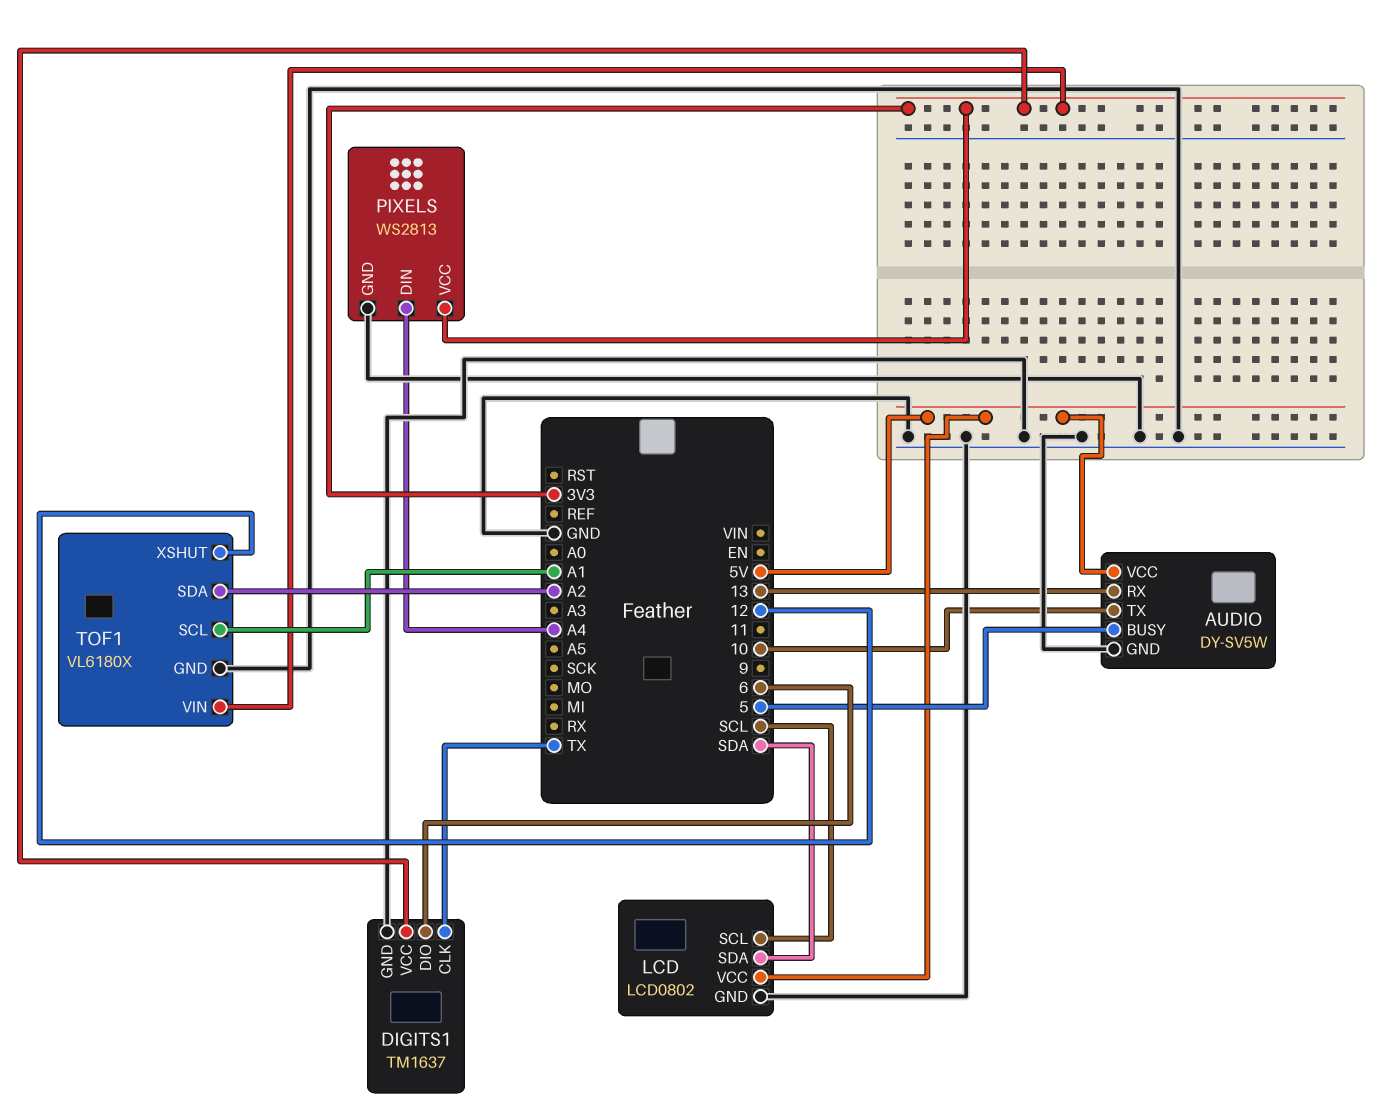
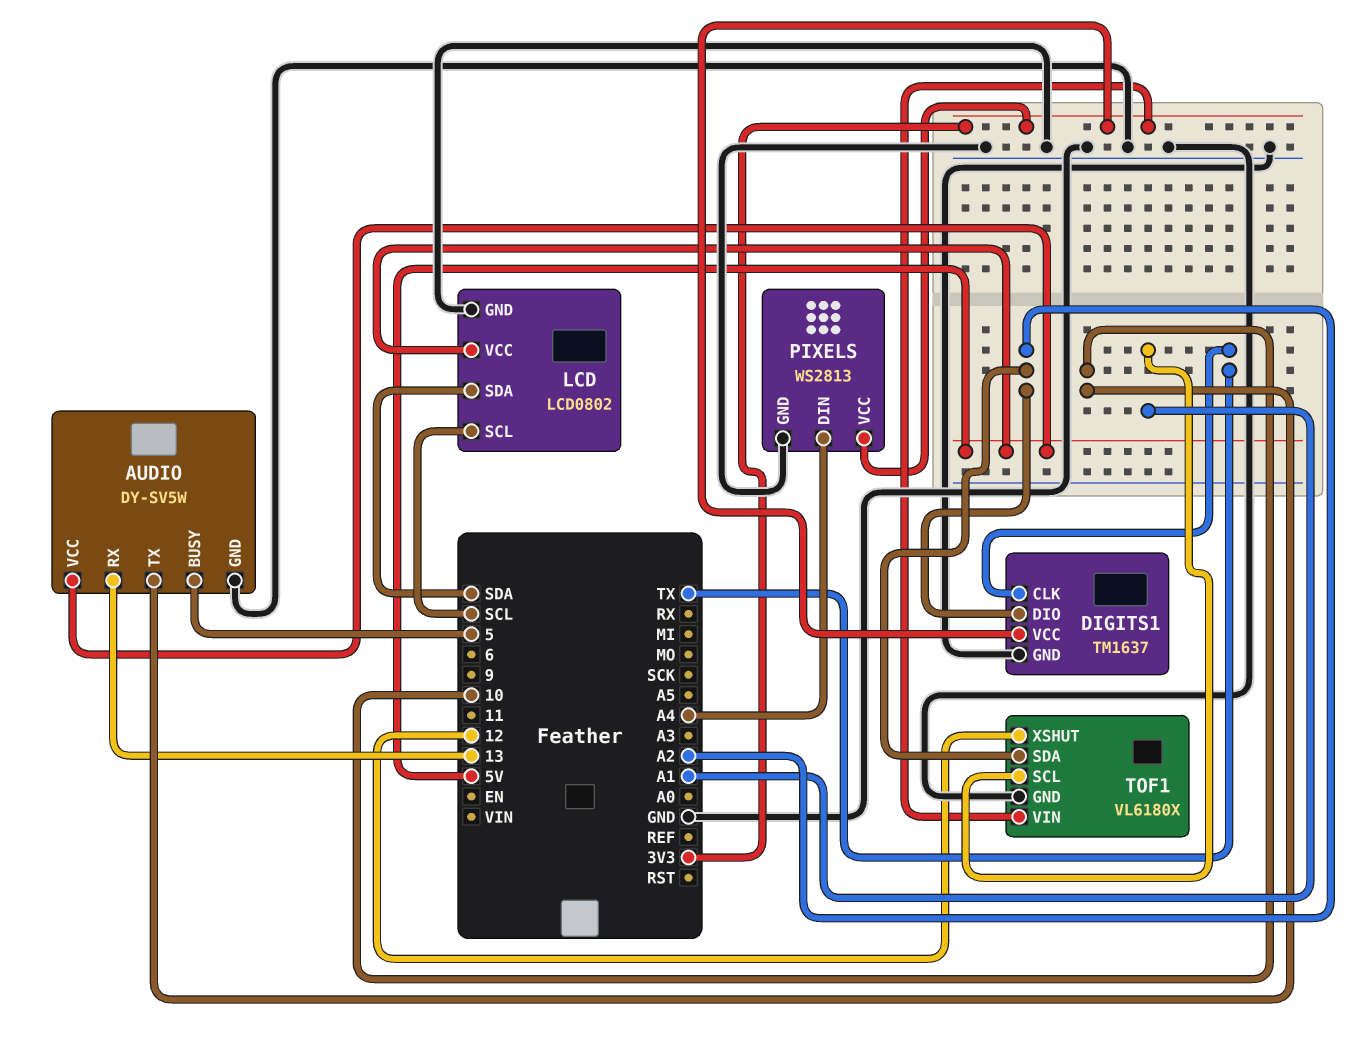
DIGITS1 pin DIO: 6 -> A2

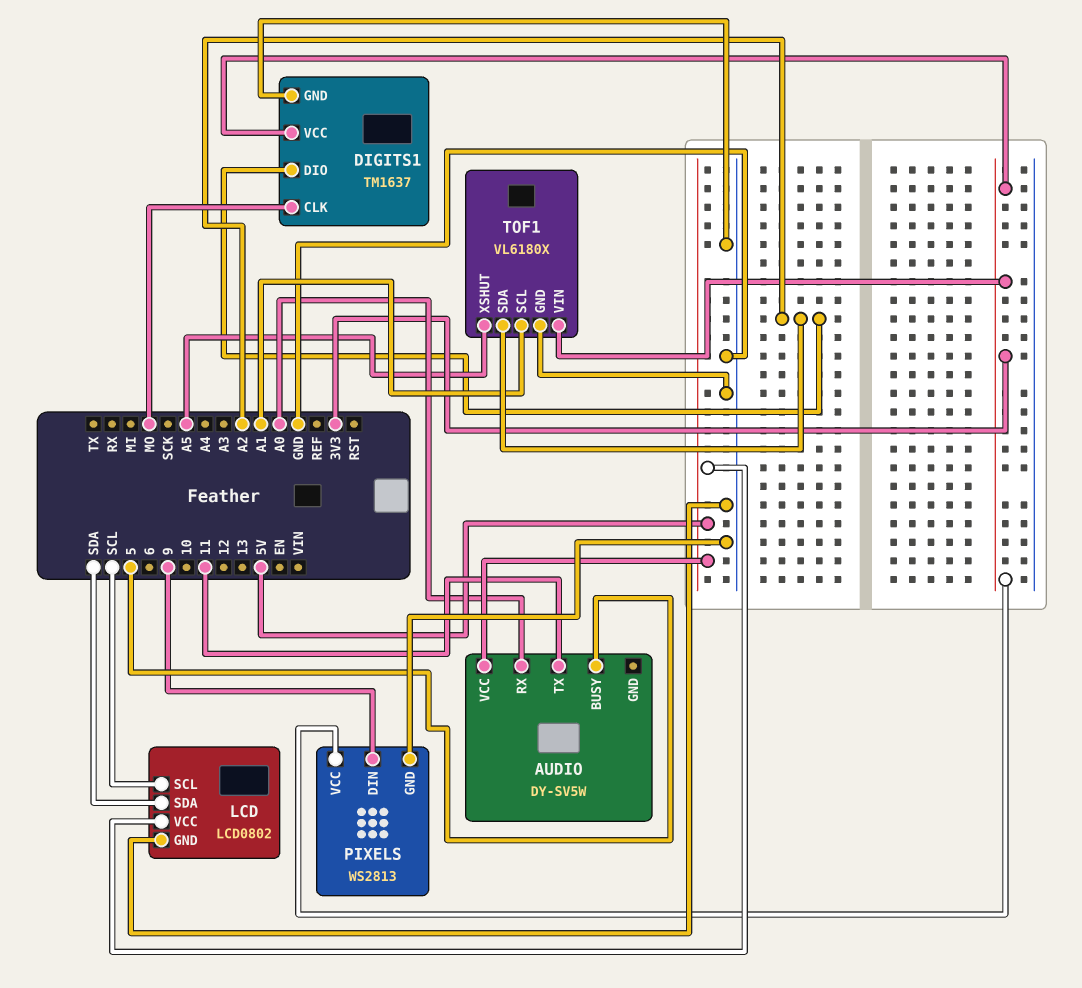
AUDIO pin GND: GND -> none
AUDIO pin RX: 13 -> A0
AUDIO pin TX: 10 -> 11
DIGITS1 pin CLK: TX -> MO
PIXELS pin DIN: A4 -> 9
TOF1 pin XSHUT: 12 -> A5

